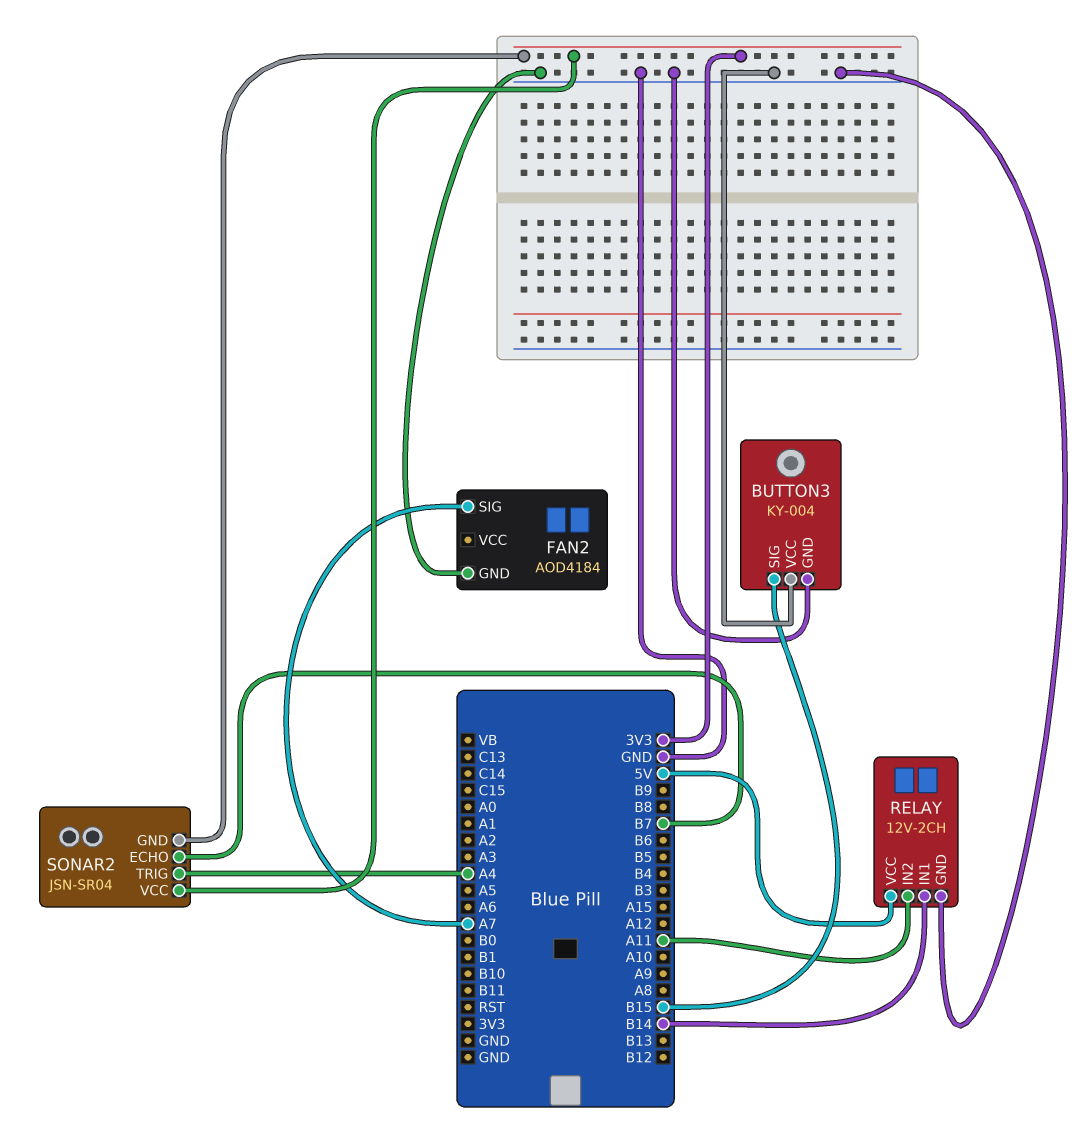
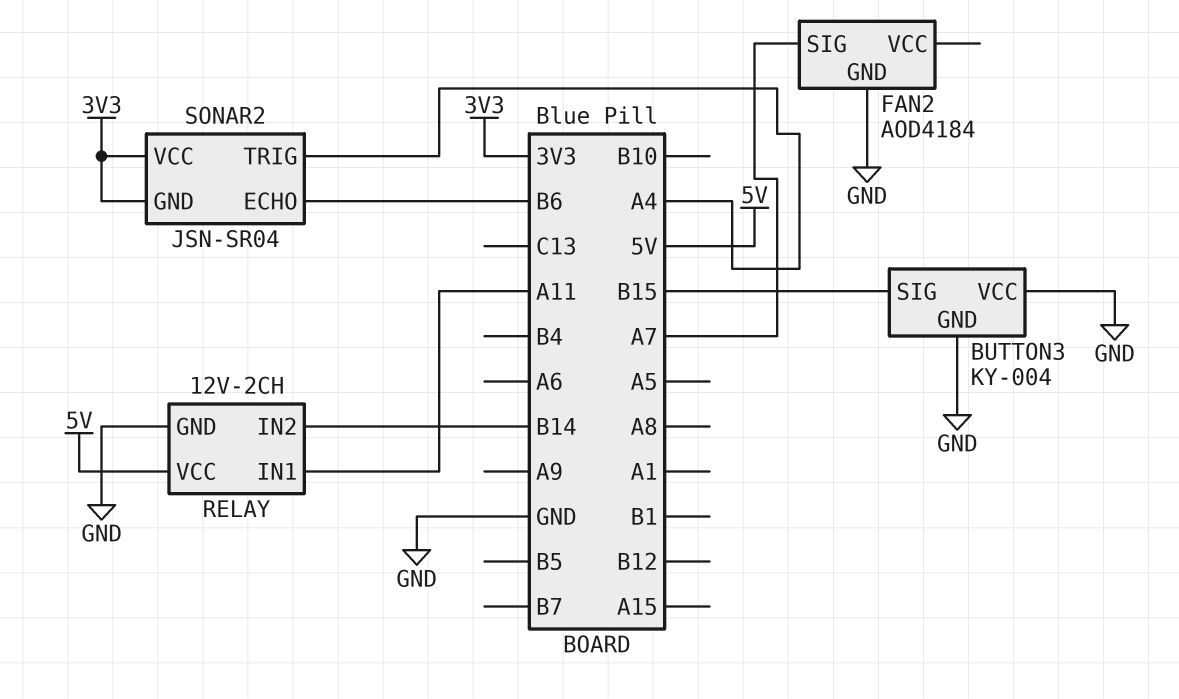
RELAY pin IN1: B14 -> A11
RELAY pin IN2: A11 -> B14
SONAR2 pin ECHO: B7 -> B6

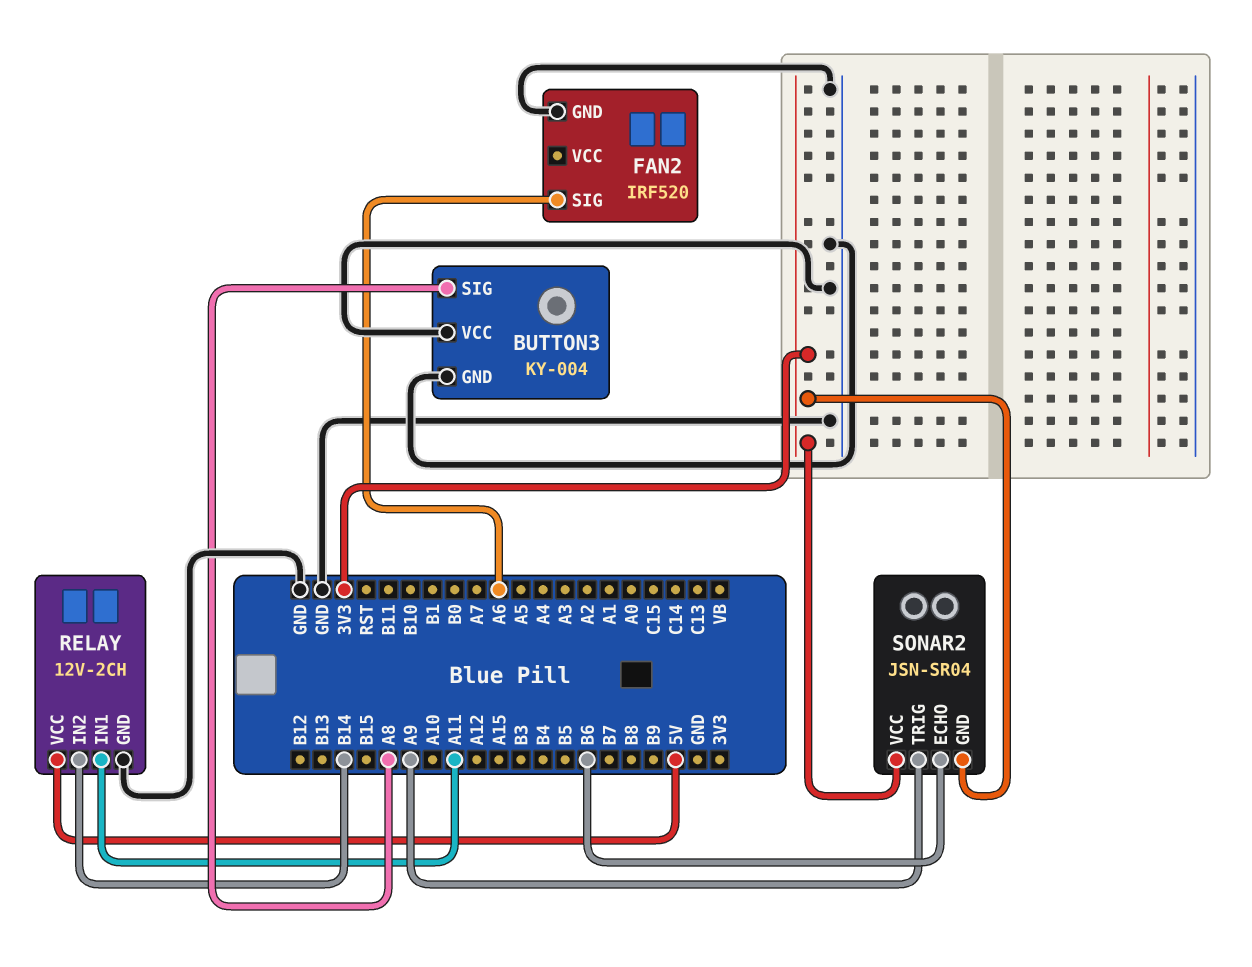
BUTTON3 pin SIG: B15 -> A8
FAN2: AOD4184 -> IRF520
FAN2 pin SIG: A7 -> A6
SONAR2 pin TRIG: A4 -> A9

